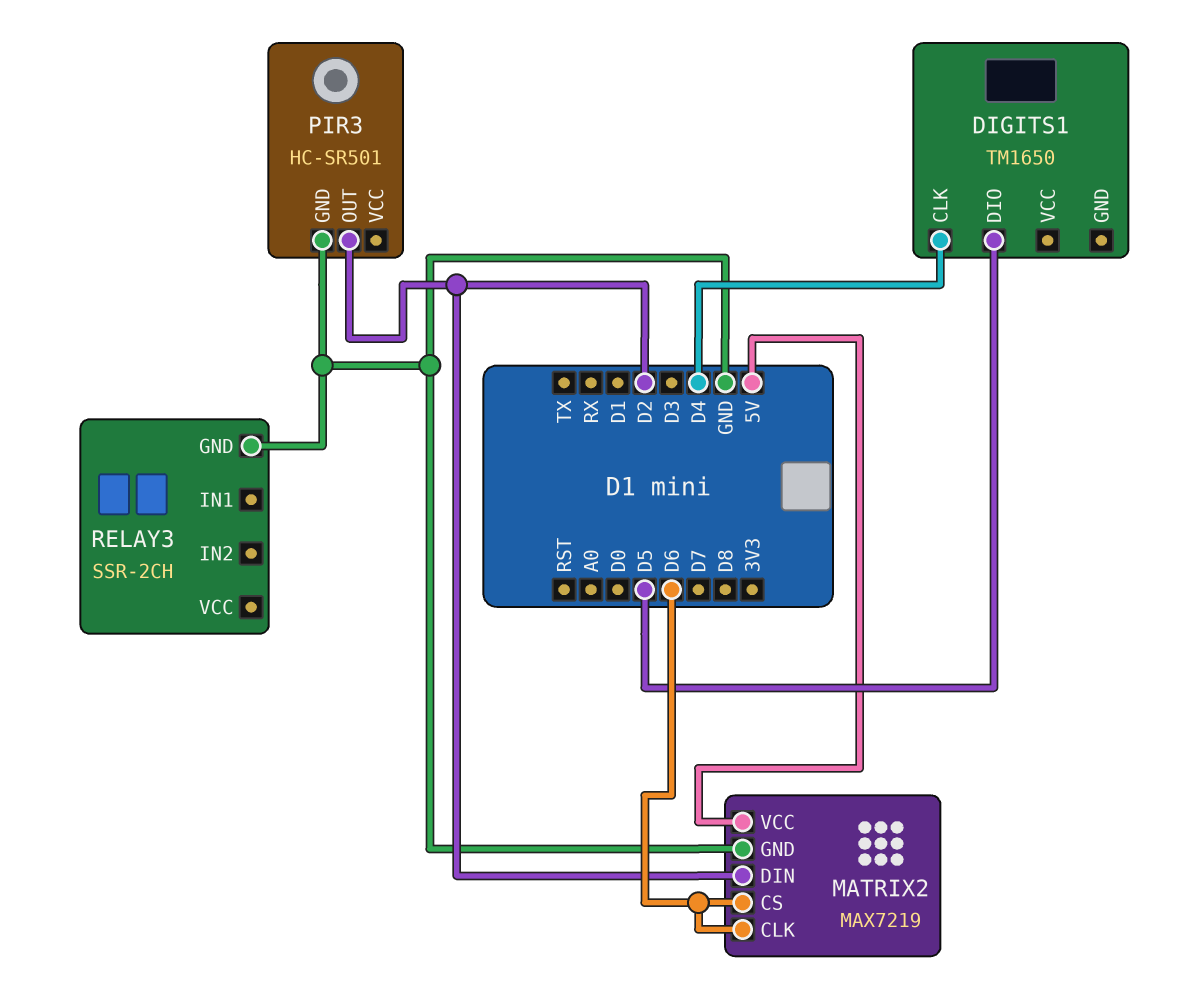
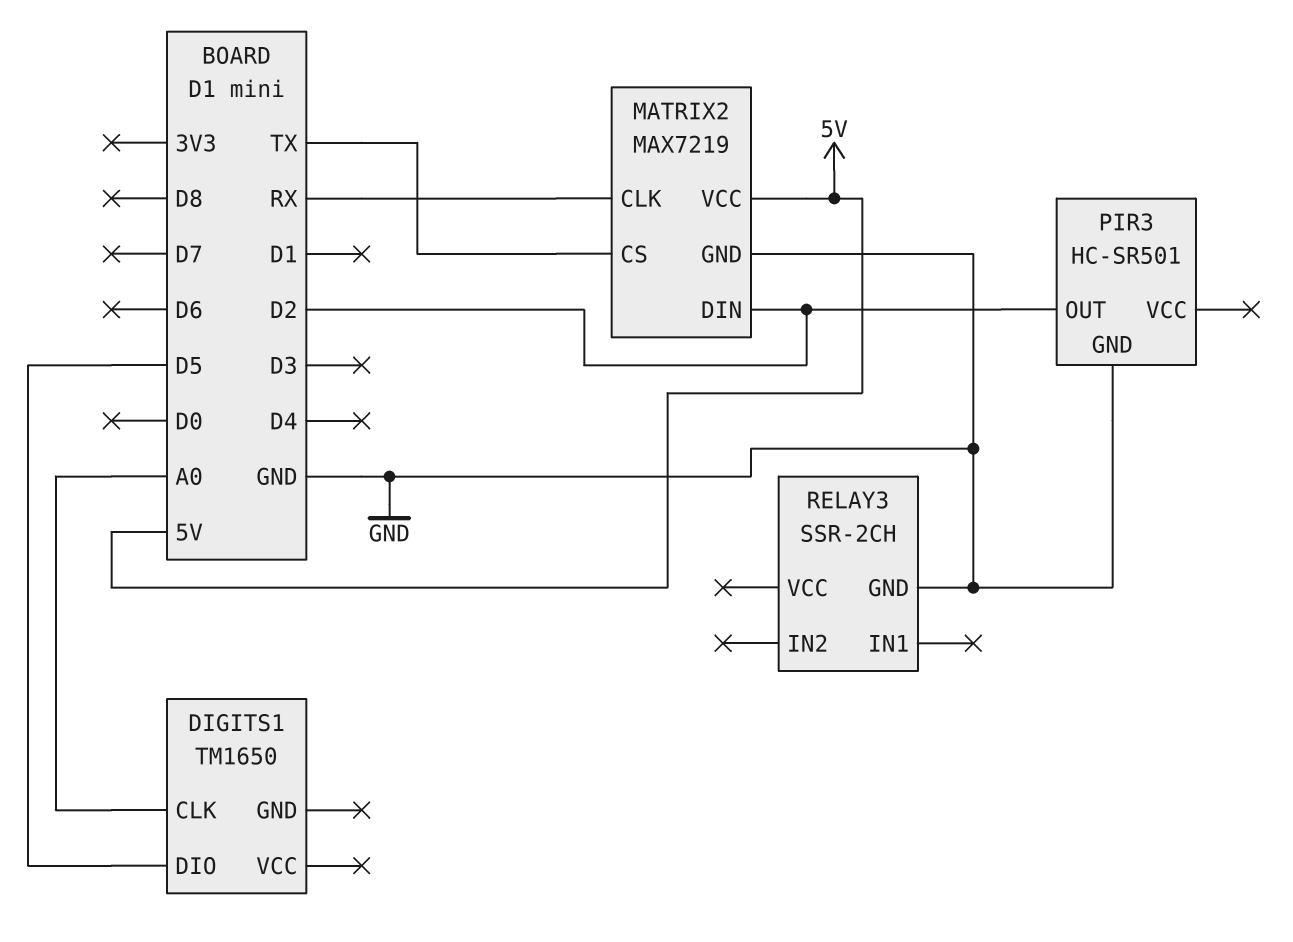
DIGITS1 pin CLK: D4 -> A0
MATRIX2 pin CLK: D6 -> RX
MATRIX2 pin CS: D6 -> TX

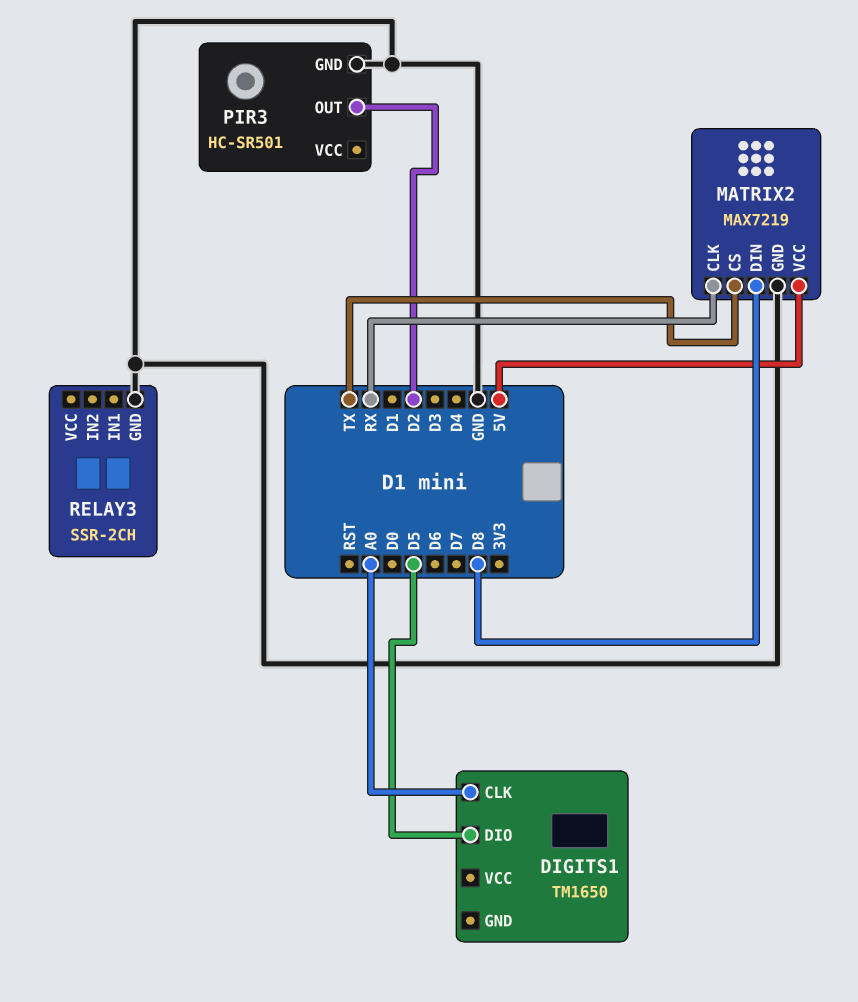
MATRIX2 pin DIN: D2 -> D8

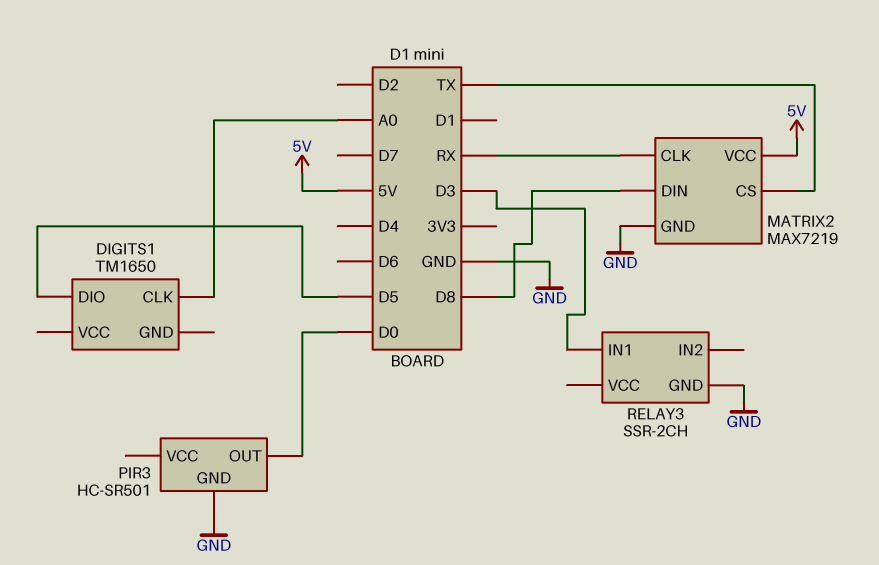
PIR3 pin OUT: D2 -> D0
RELAY3 pin IN1: none -> D3

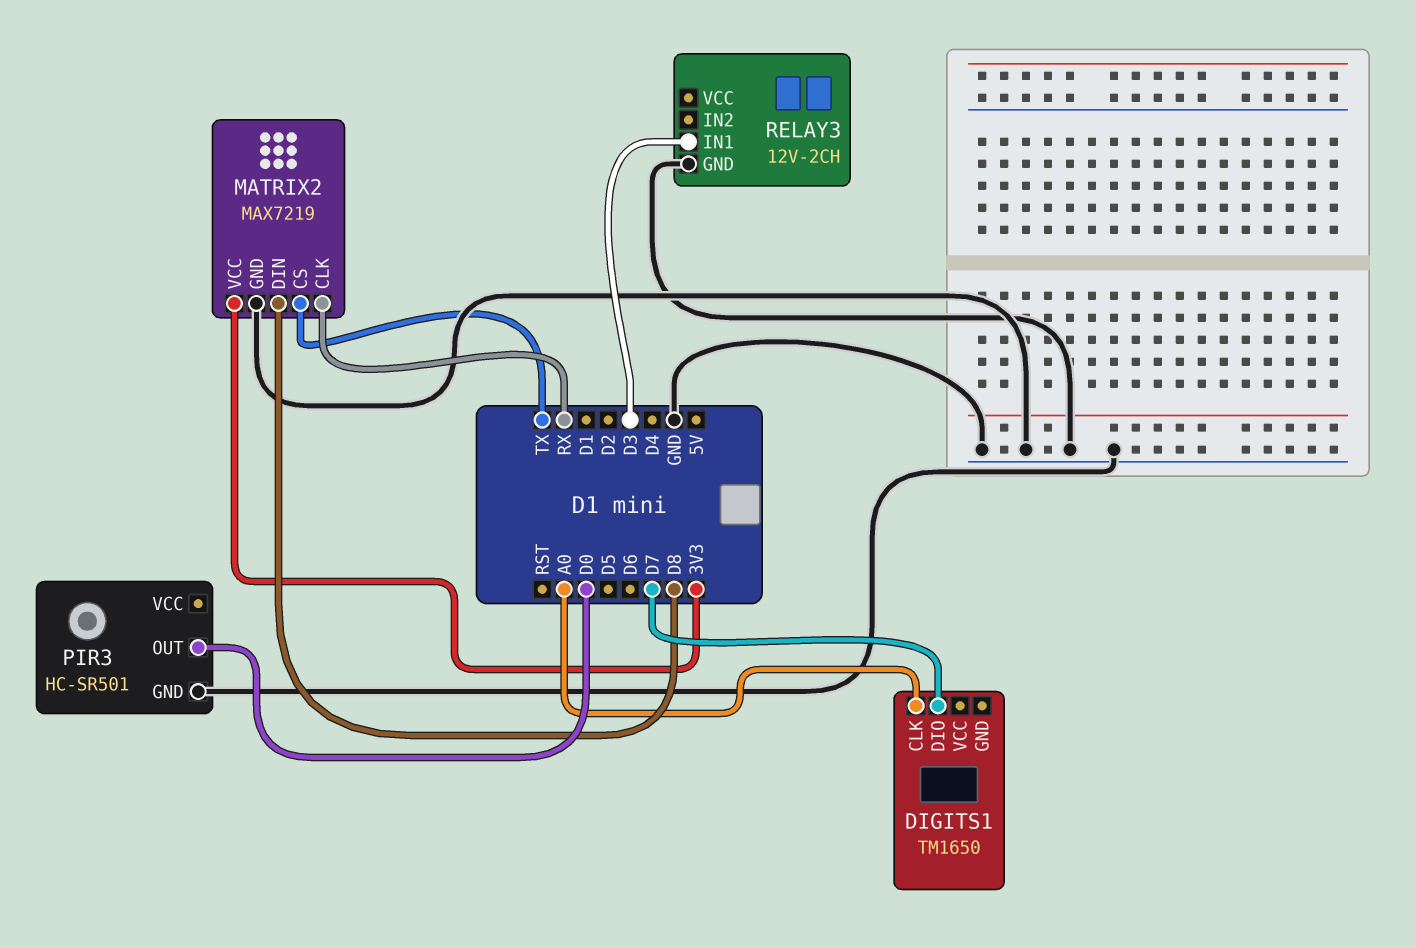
DIGITS1 pin DIO: D5 -> D7
MATRIX2 pin VCC: 5V -> 3V3
RELAY3: SSR-2CH -> 12V-2CH

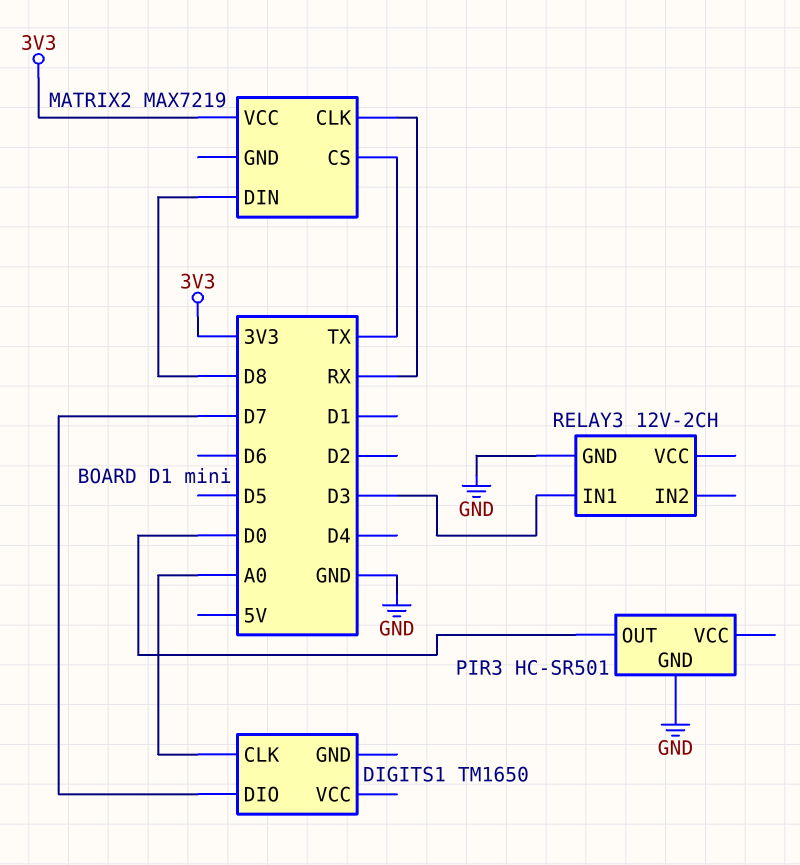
MATRIX2 pin GND: GND -> none

